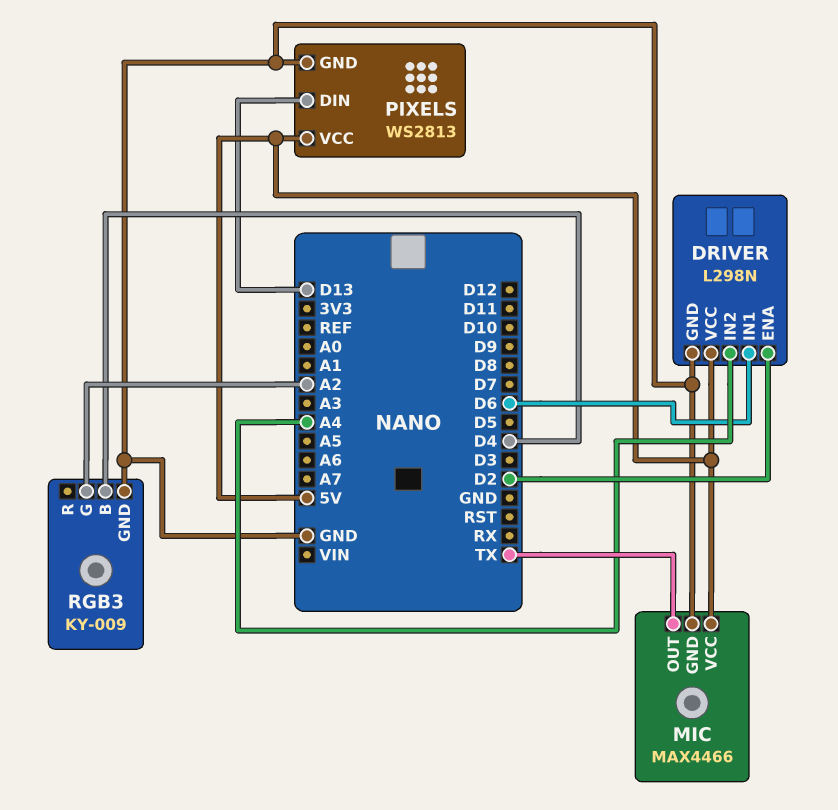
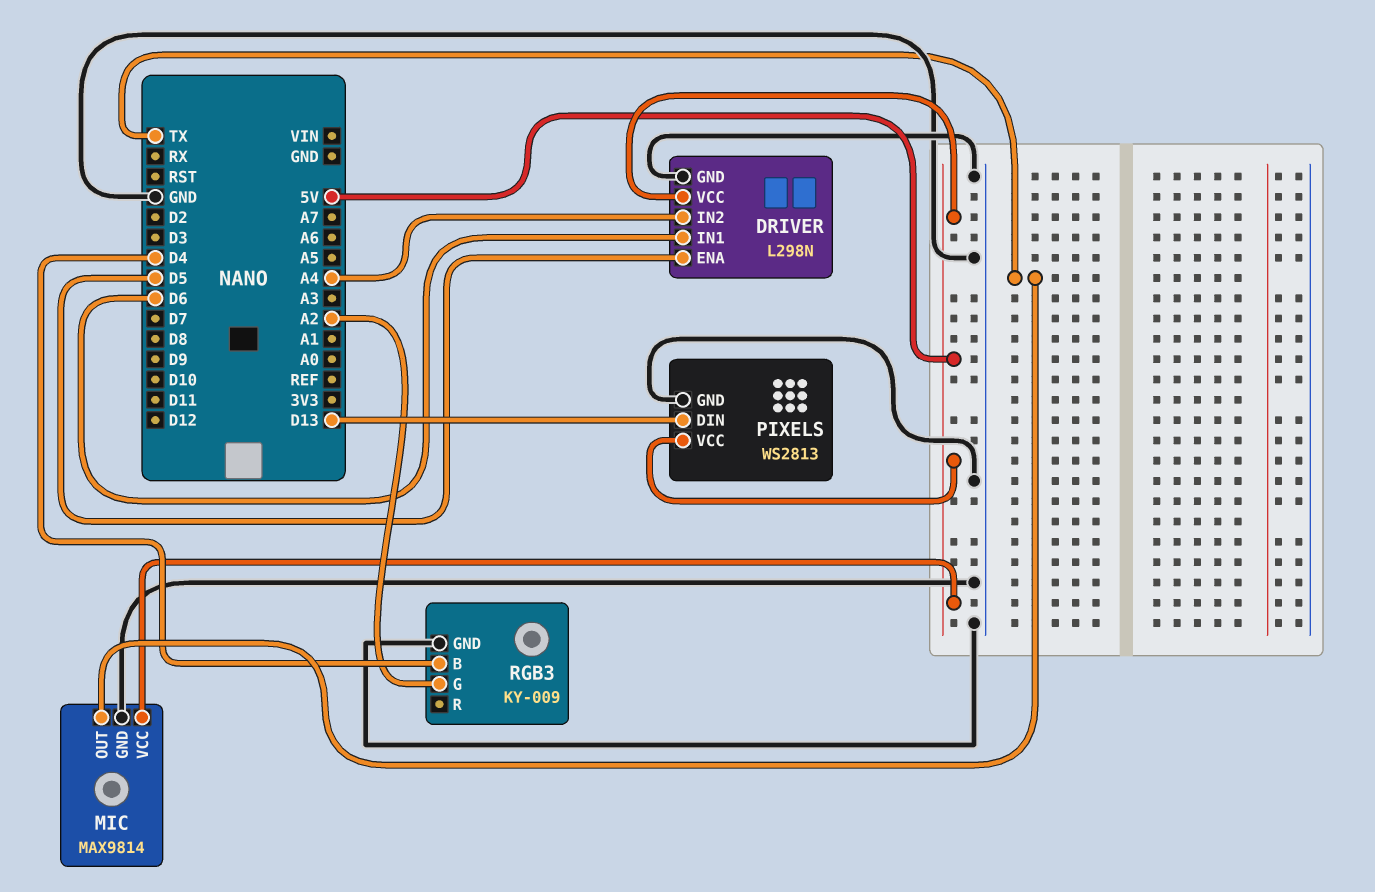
DRIVER pin ENA: D2 -> D5
MIC: MAX4466 -> MAX9814

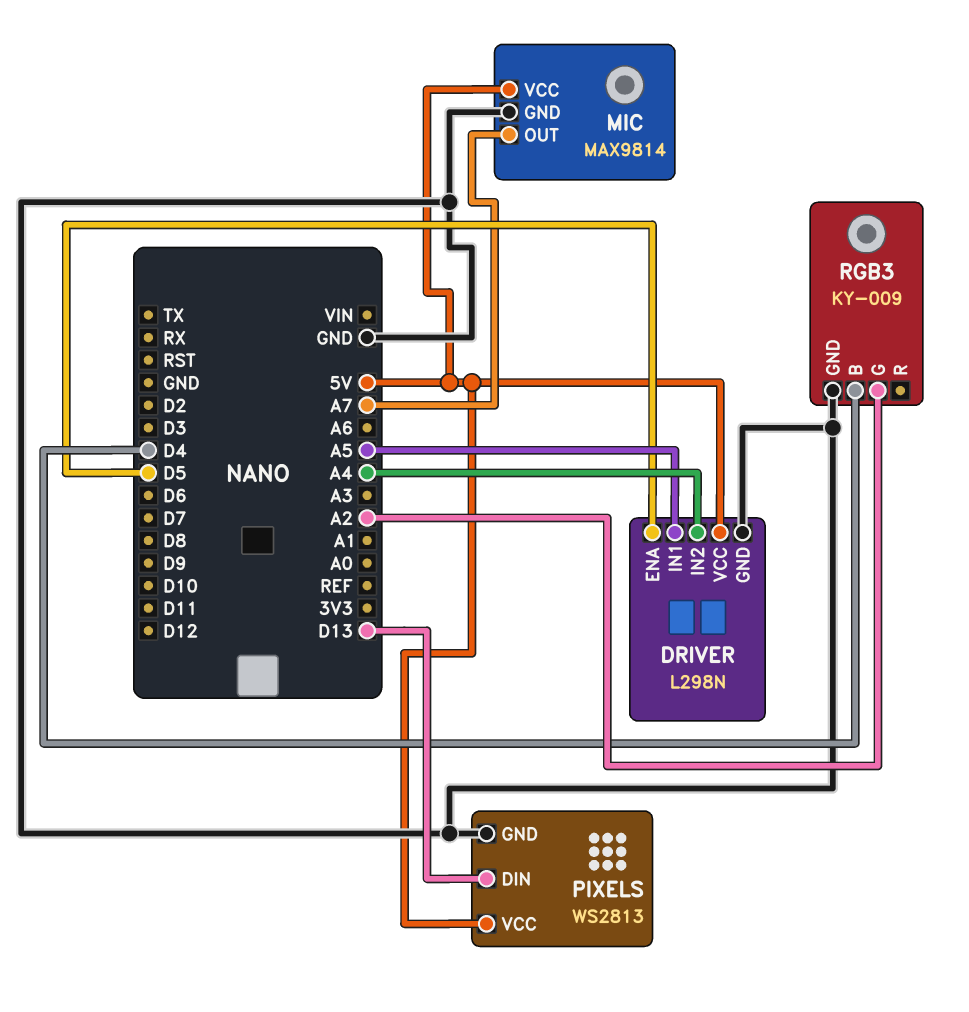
DRIVER pin IN1: D6 -> A5
MIC pin OUT: TX -> A7

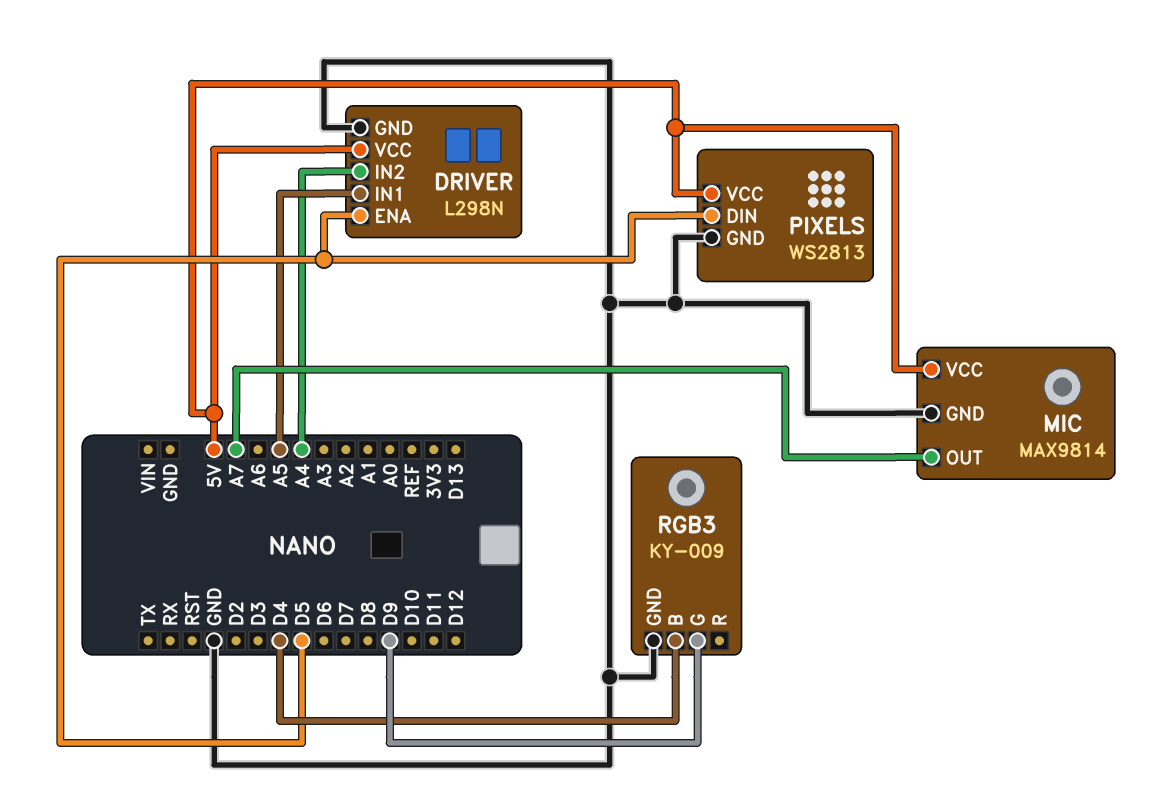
PIXELS pin DIN: D13 -> D5
RGB3 pin G: A2 -> D9

